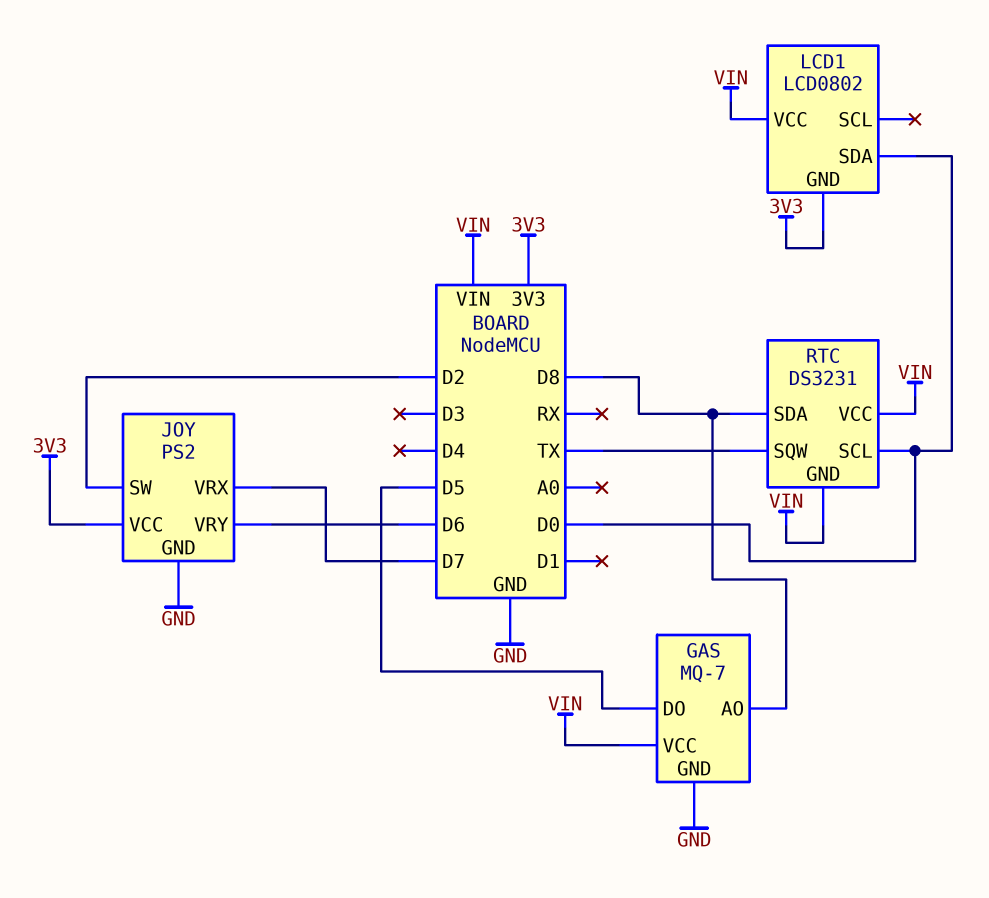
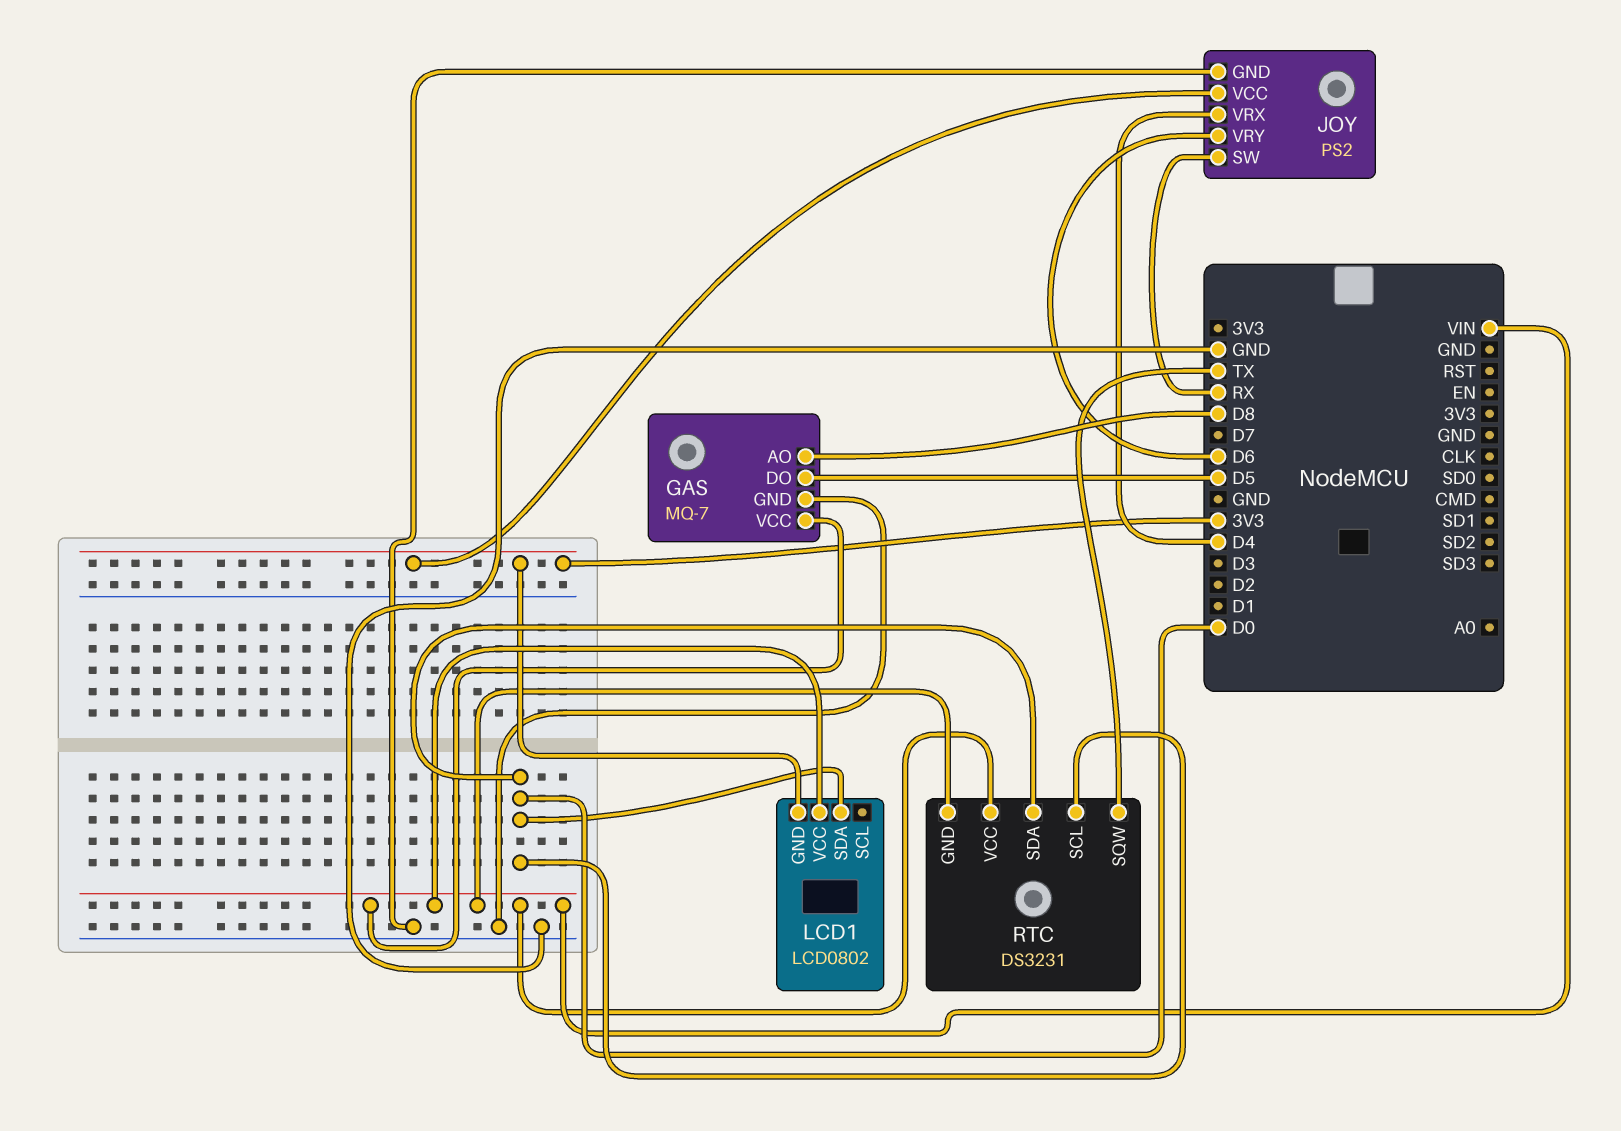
JOY pin SW: D2 -> RX
JOY pin VRX: D7 -> D4
RTC pin SDA: D8 -> D0

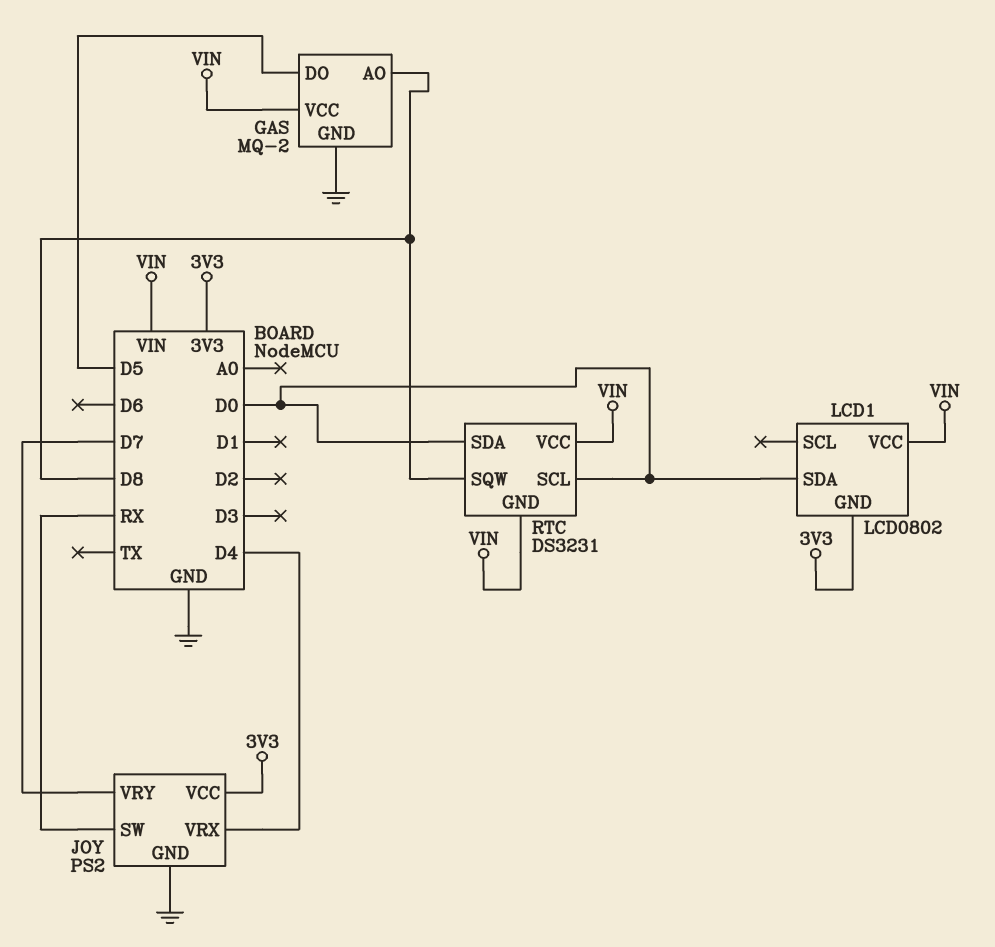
GAS: MQ-7 -> MQ-2
JOY pin VRY: D6 -> D7
RTC pin SQW: TX -> D8

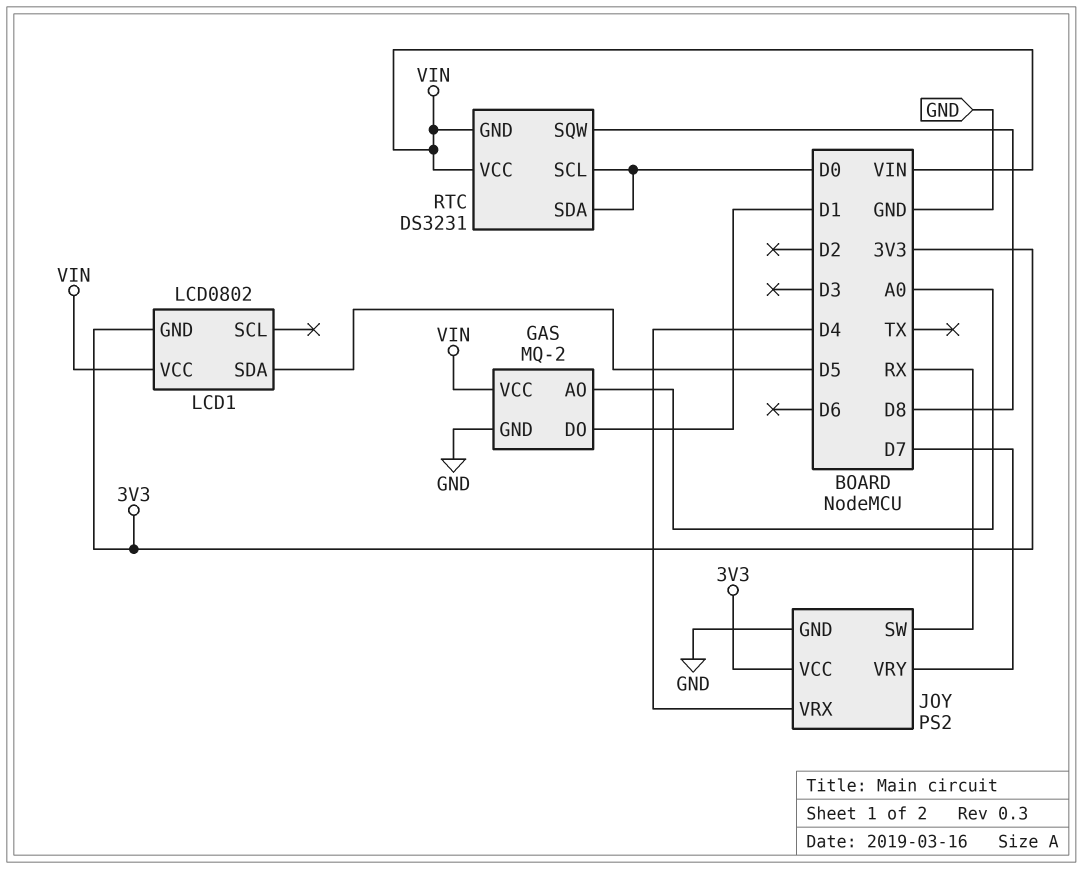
GAS pin AO: D8 -> A0
GAS pin DO: D5 -> D1
LCD1 pin SDA: D0 -> D5

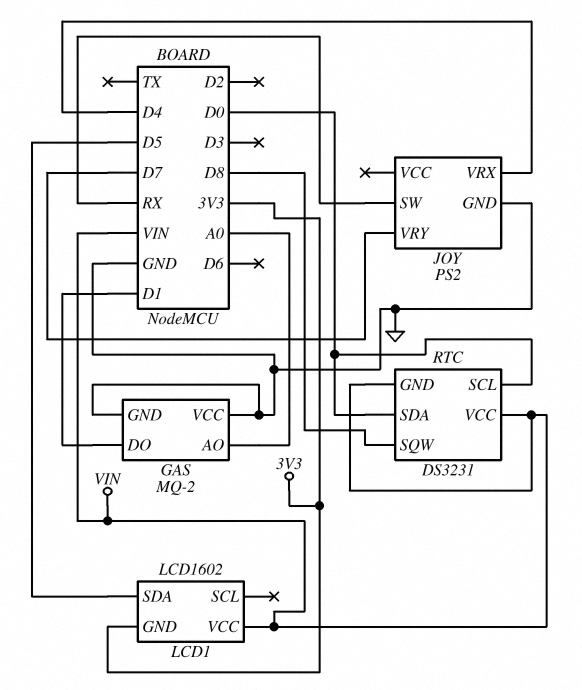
GAS pin VCC: VIN -> GND
JOY pin VCC: 3V3 -> none
LCD1: LCD0802 -> LCD1602

